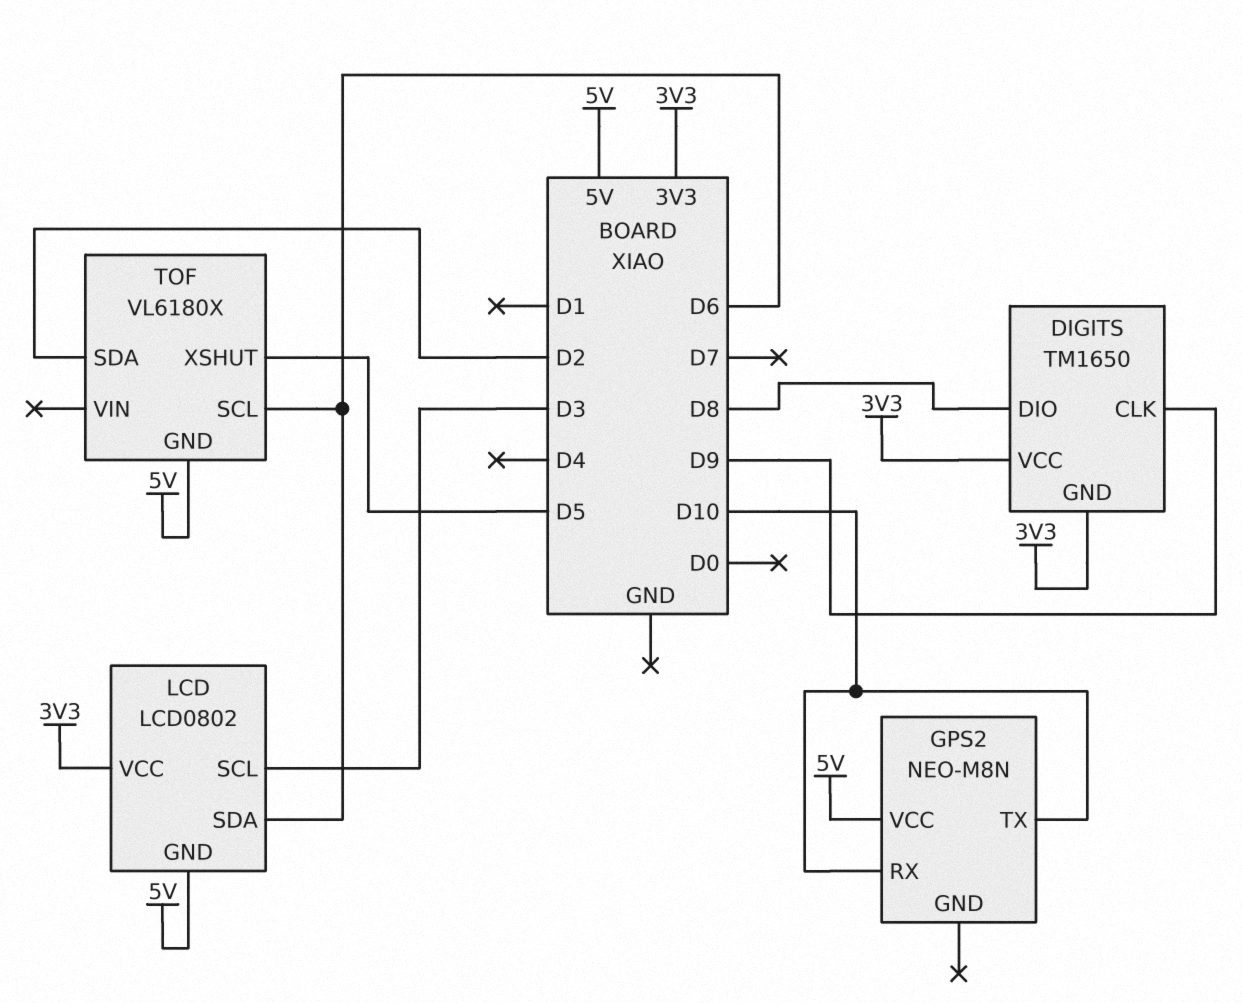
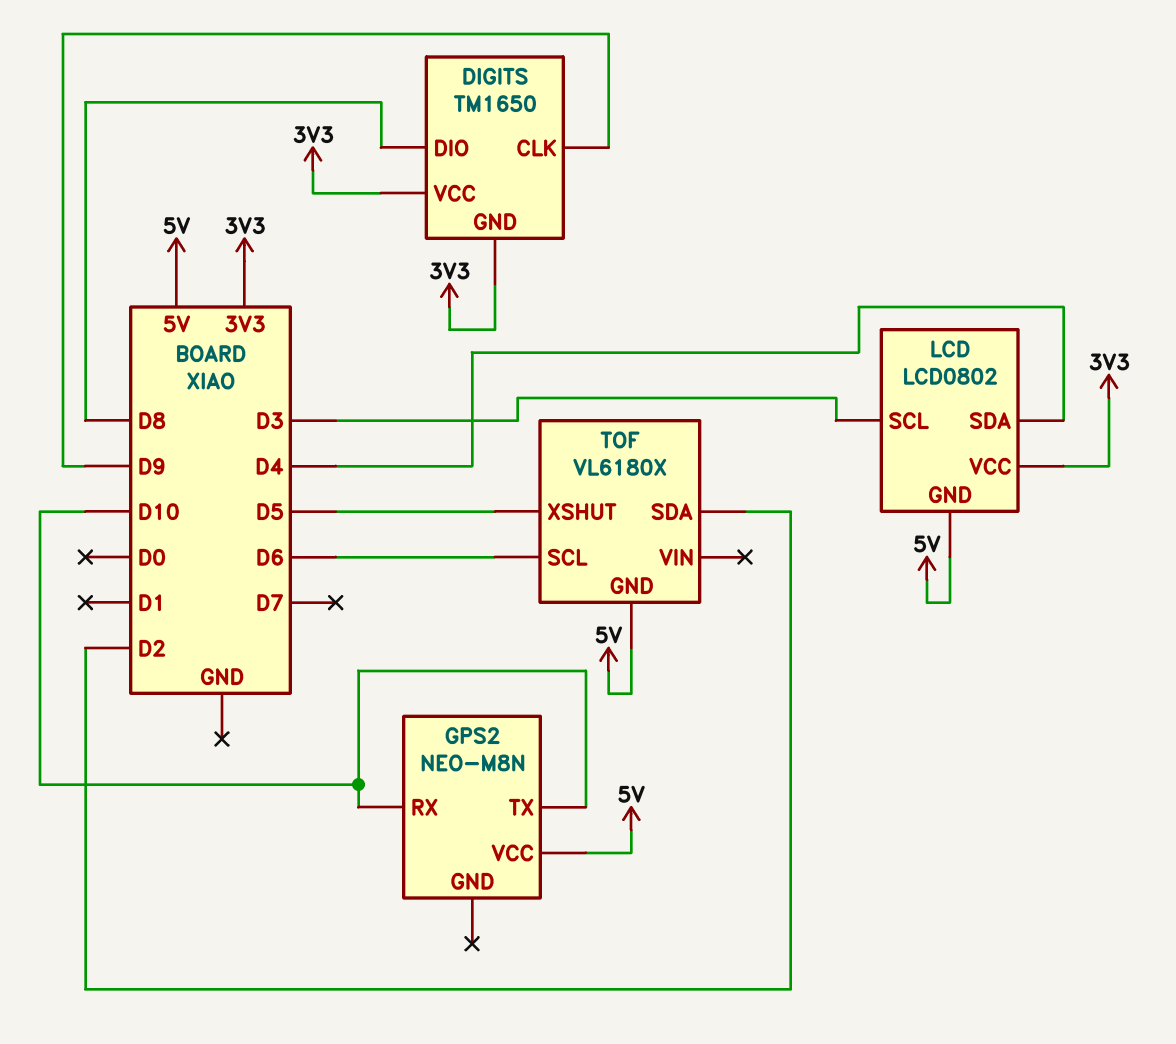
LCD pin SDA: D6 -> D4

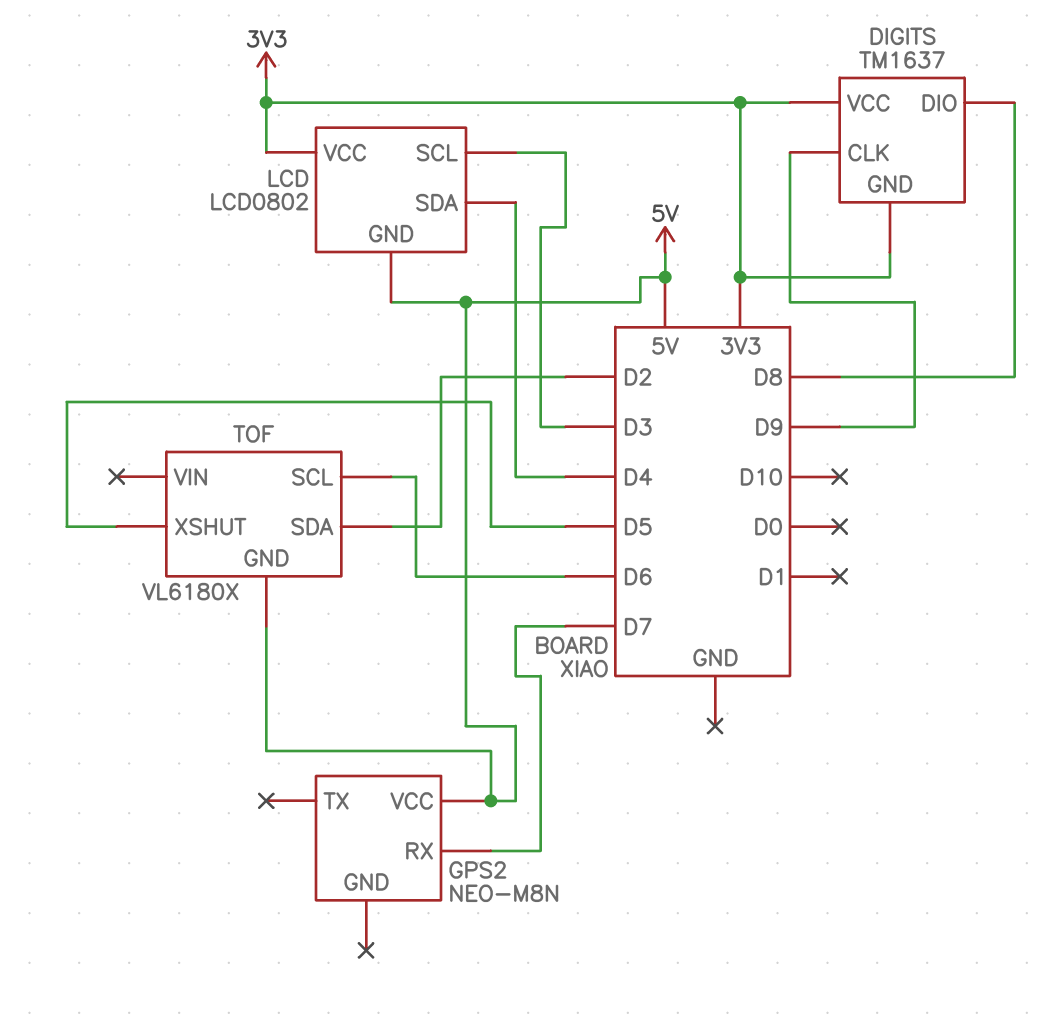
DIGITS: TM1650 -> TM1637
GPS2 pin RX: D10 -> D7
GPS2 pin TX: D10 -> none

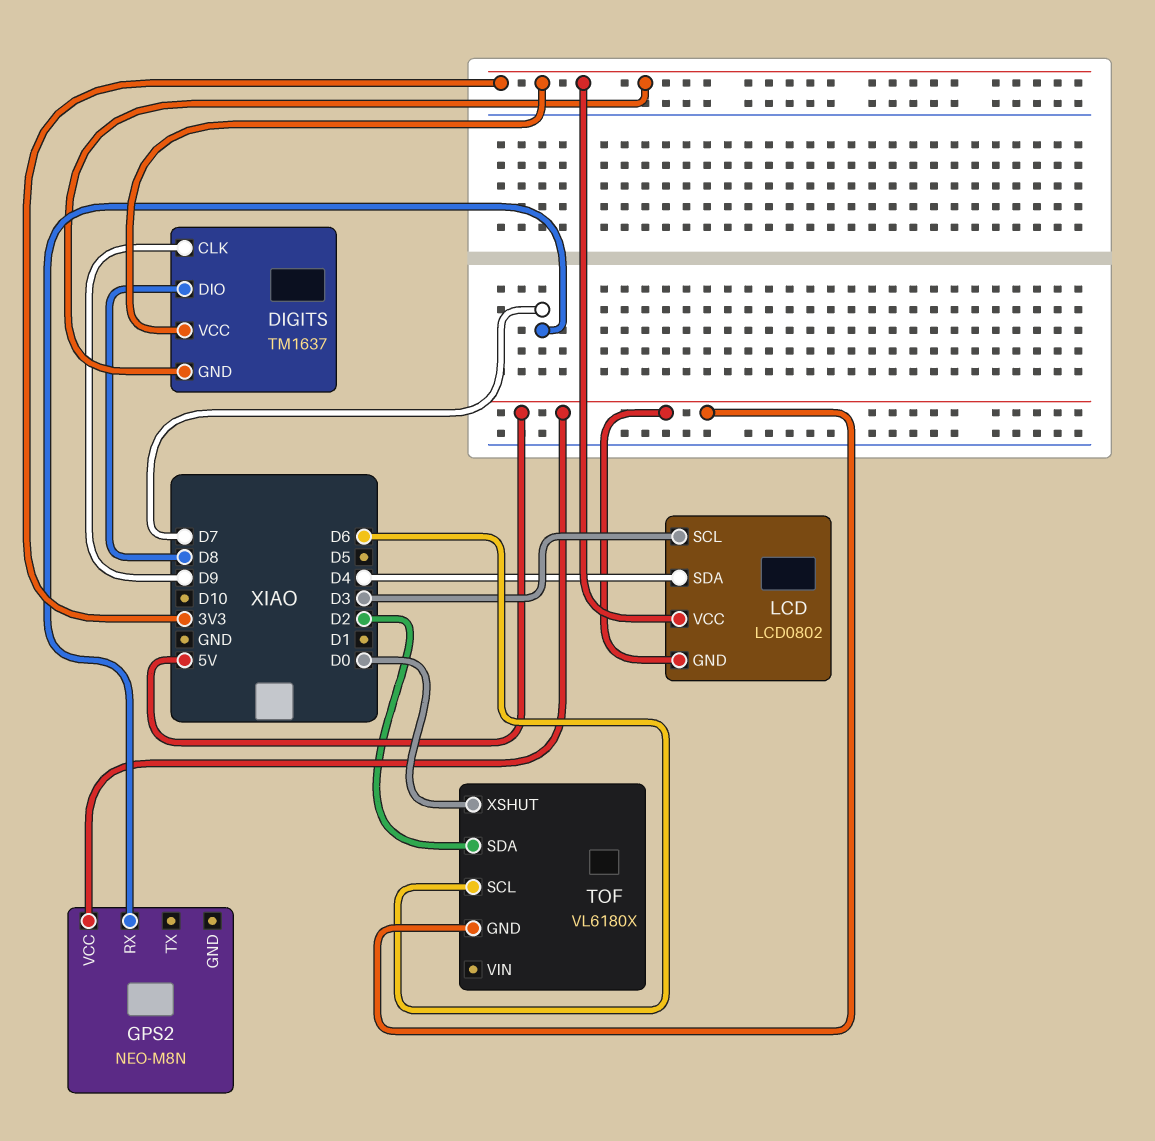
TOF pin XSHUT: D5 -> D0

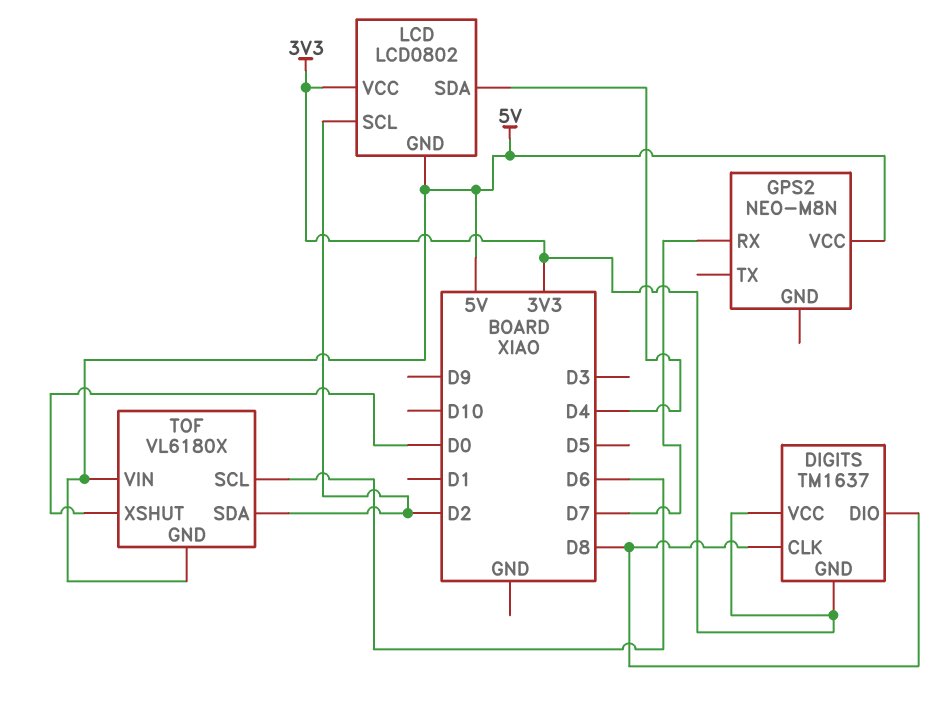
DIGITS pin CLK: D9 -> D8
LCD pin SCL: D3 -> D2
TOF pin VIN: none -> 5V

